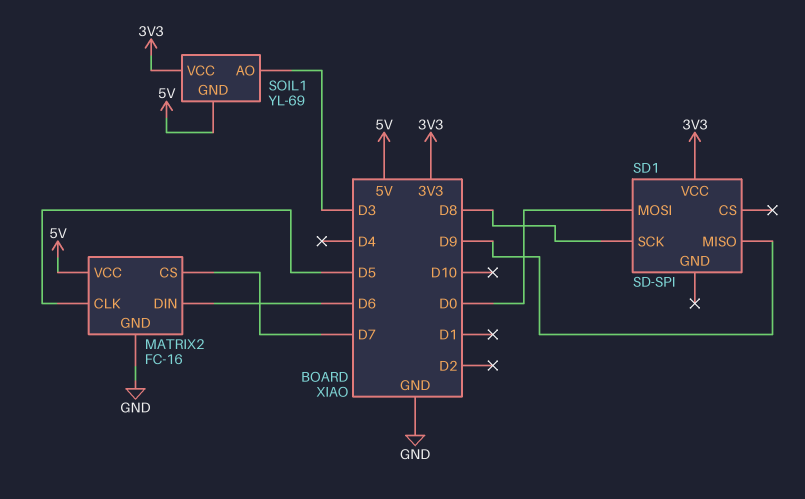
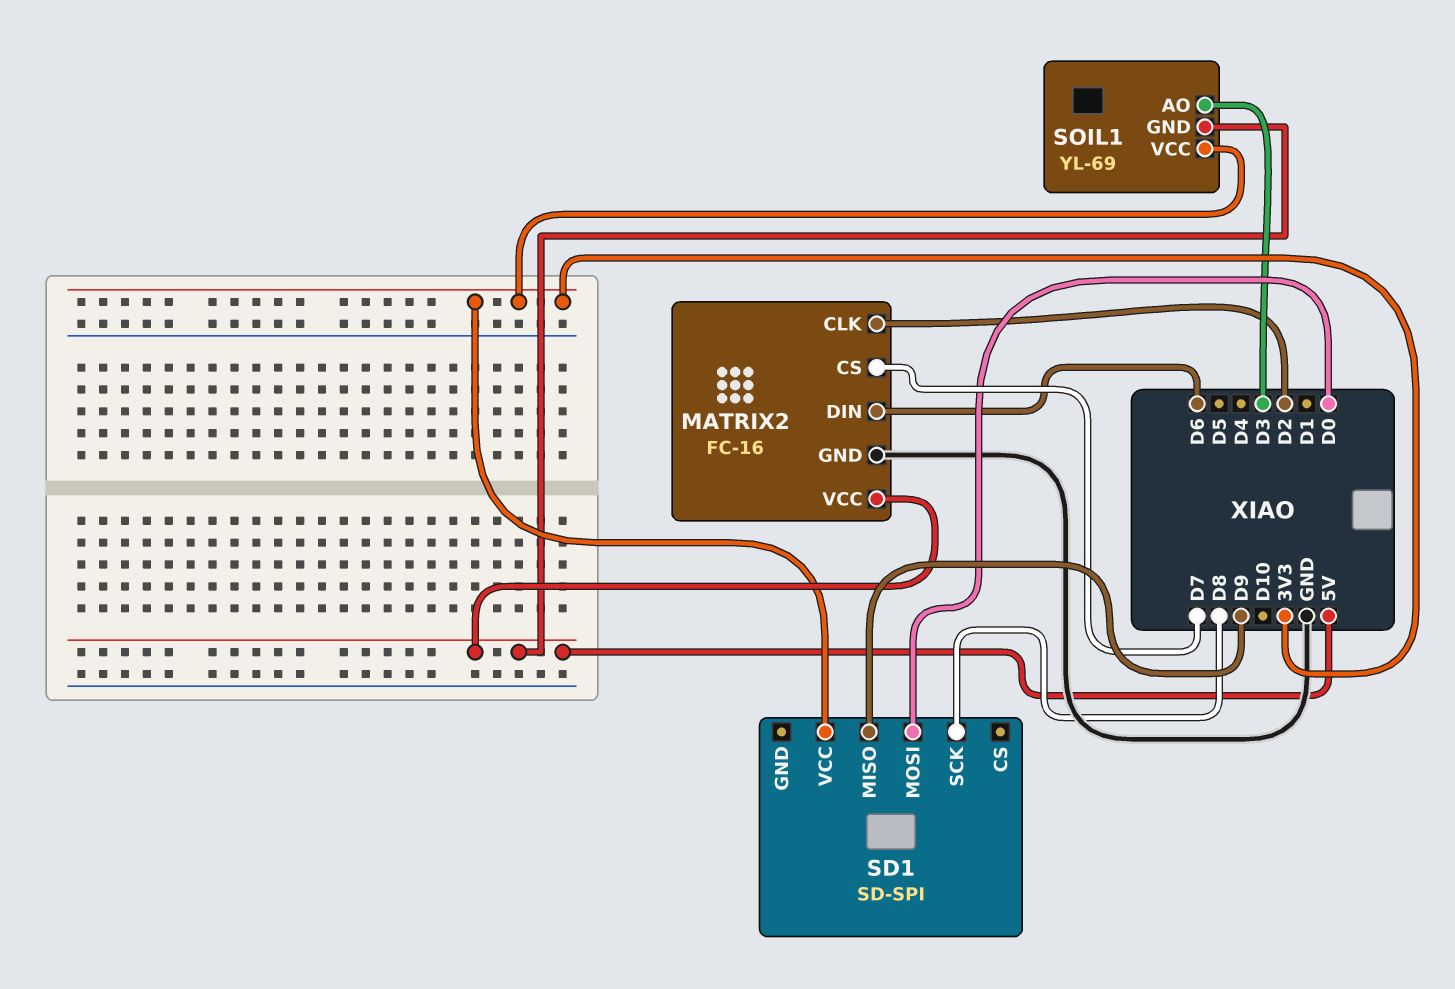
MATRIX2 pin CLK: D5 -> D2

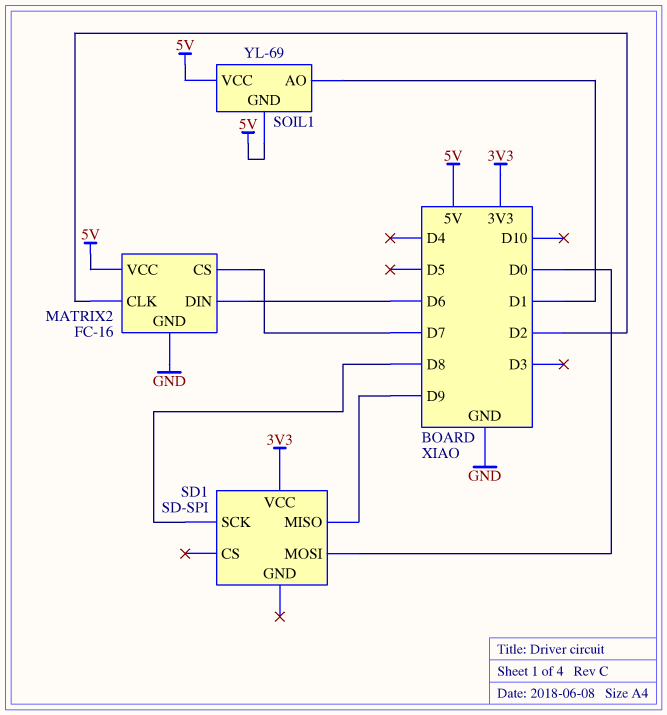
SOIL1 pin AO: D3 -> D1
SOIL1 pin VCC: 3V3 -> 5V

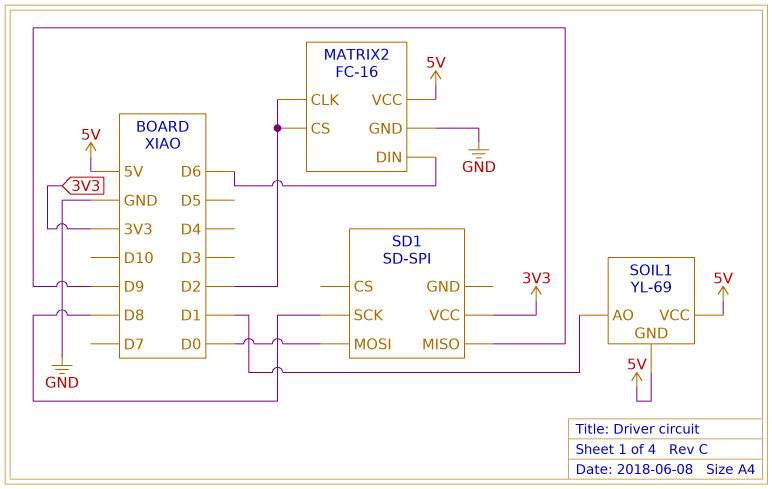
MATRIX2 pin CS: D7 -> D2

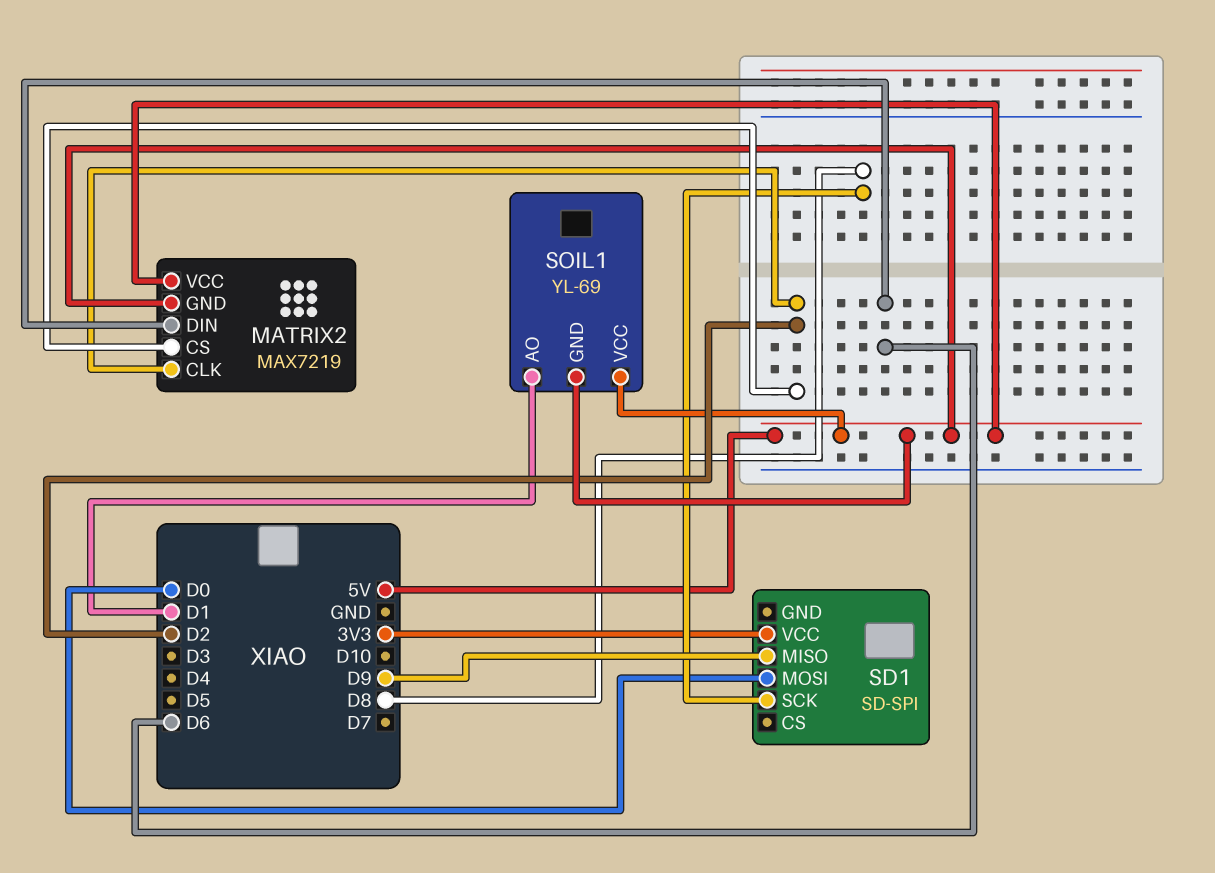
MATRIX2: FC-16 -> MAX7219
MATRIX2 pin GND: GND -> 5V

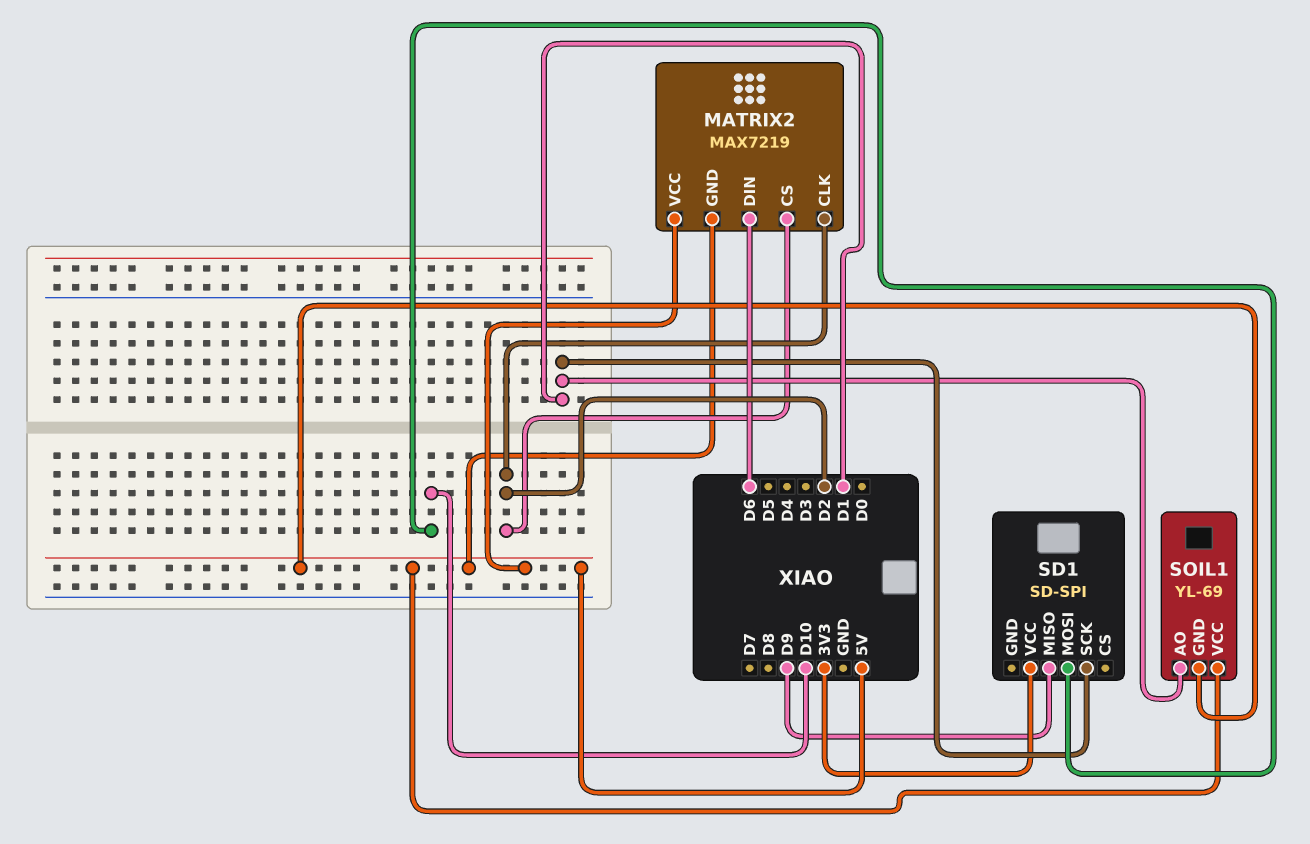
SD1 pin MOSI: D0 -> D10
SD1 pin SCK: D8 -> D1

